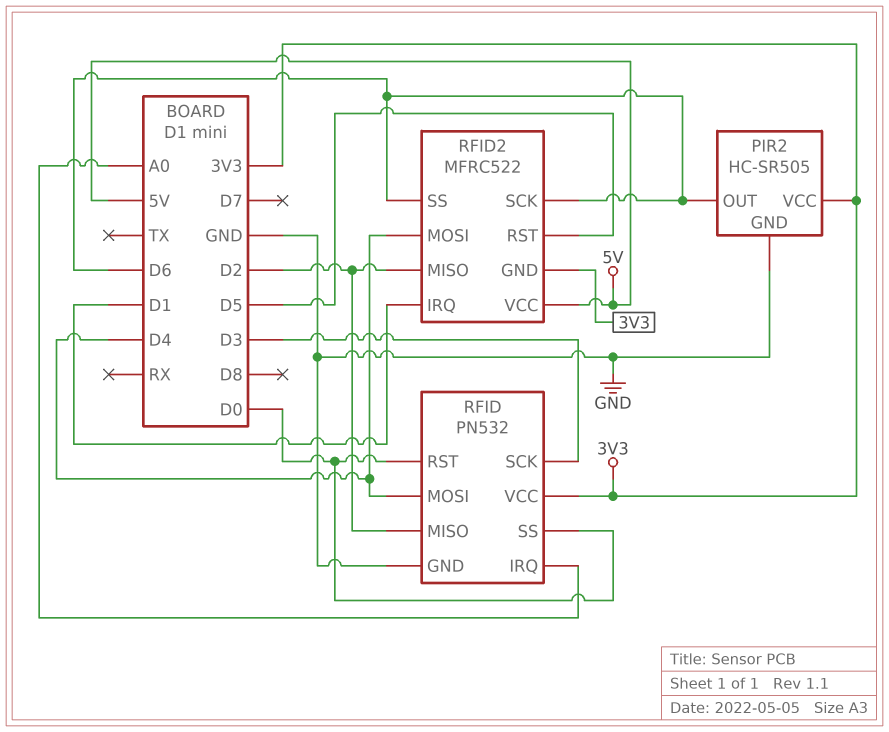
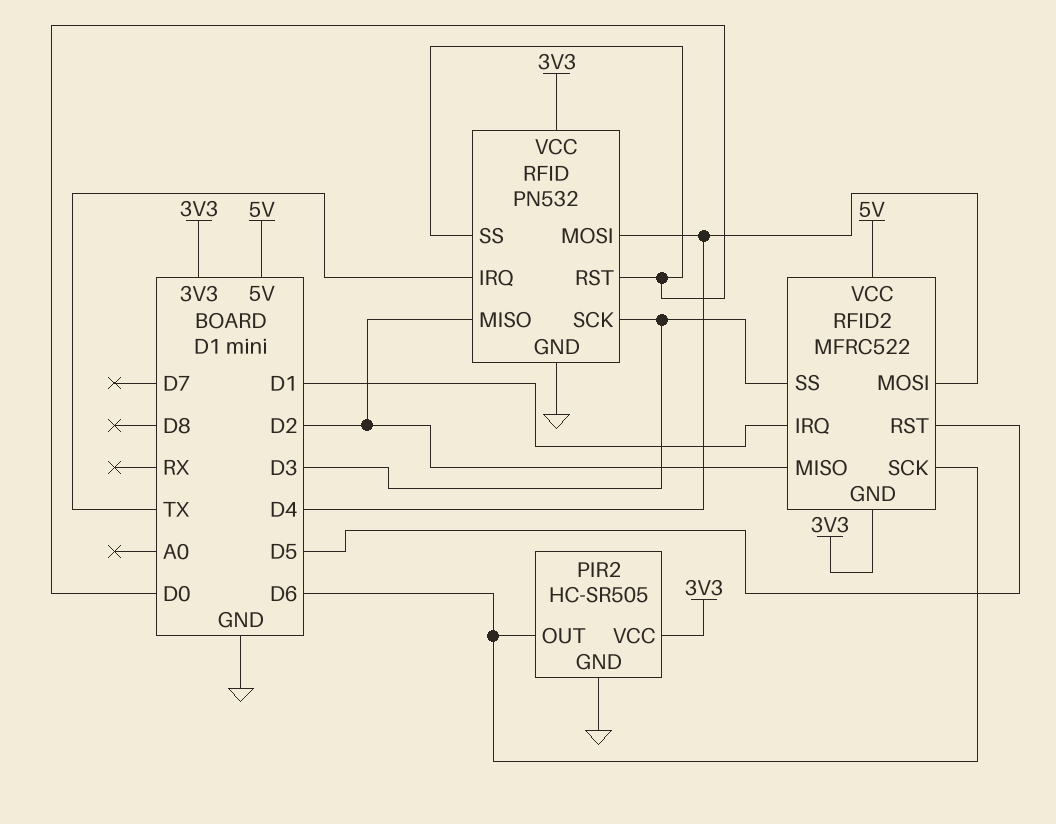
RFID pin IRQ: A0 -> TX
RFID2 pin SS: D6 -> D3

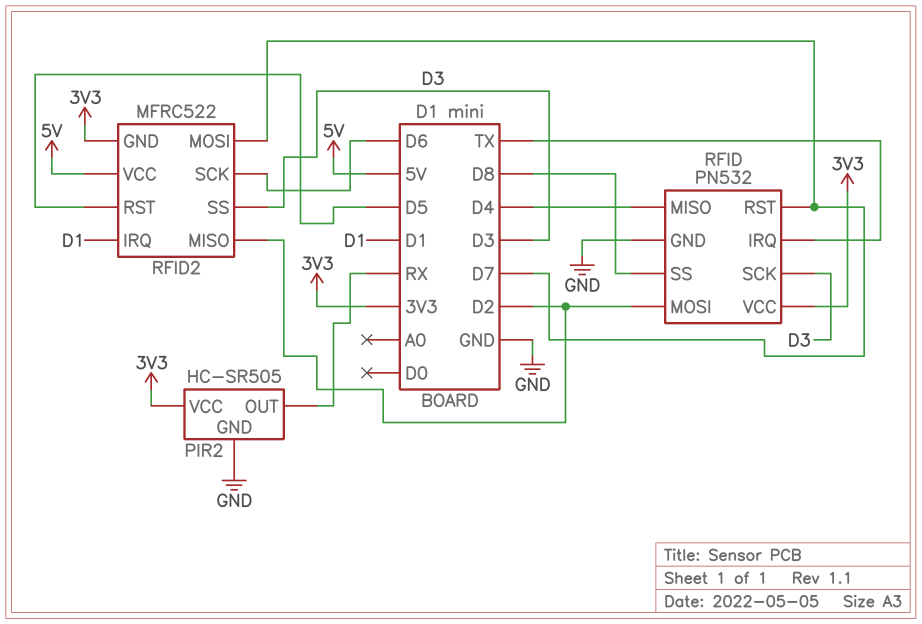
PIR2 pin OUT: D6 -> RX
RFID pin MISO: D2 -> D4
RFID pin MOSI: D4 -> D2
RFID pin RST: D0 -> D7
RFID pin SS: D0 -> D8
RFID2 pin MOSI: D4 -> D7

